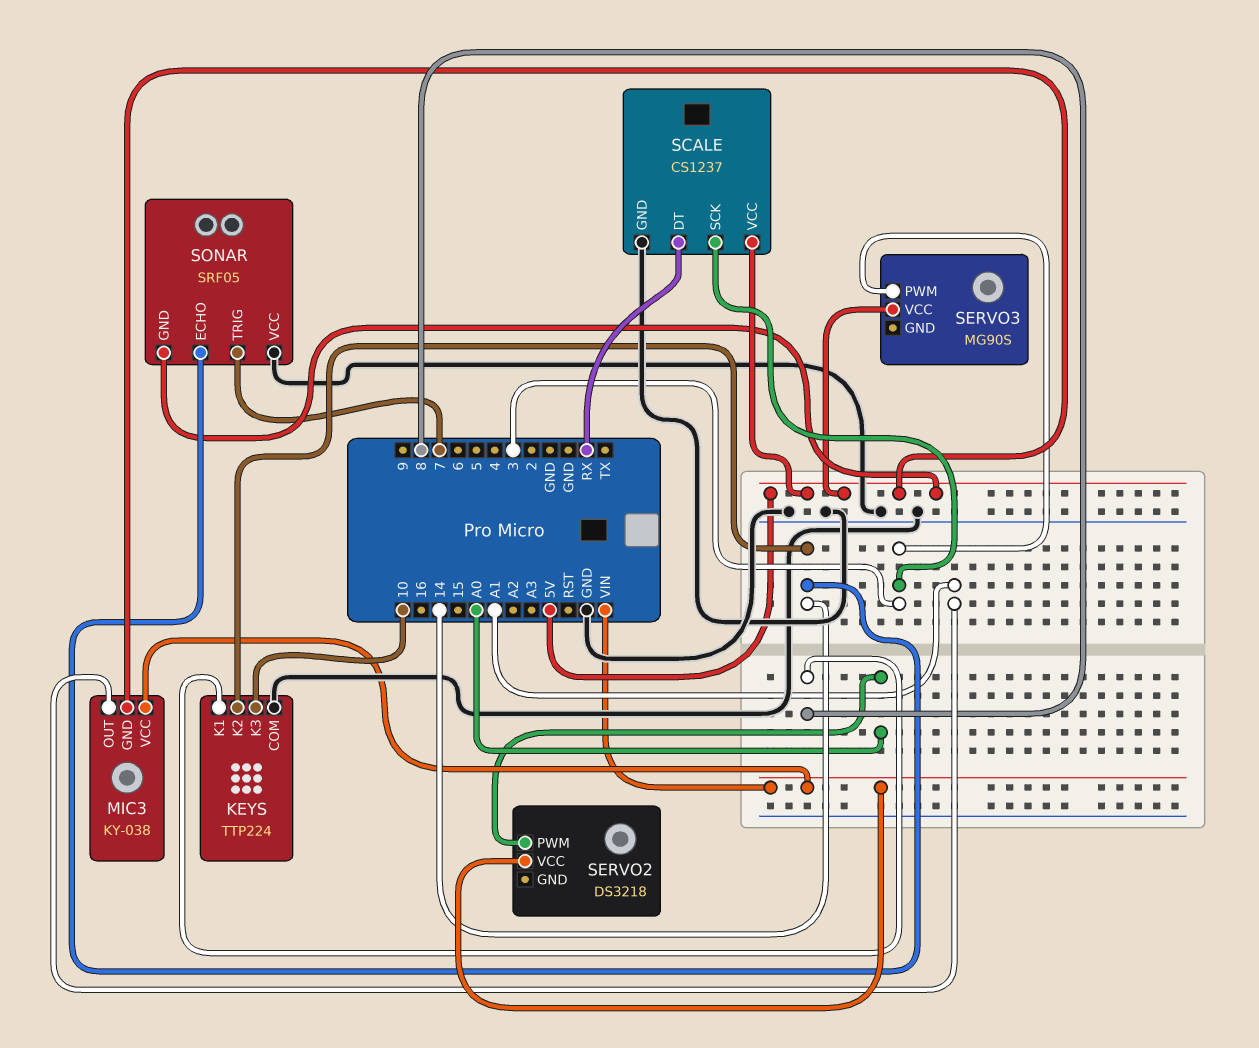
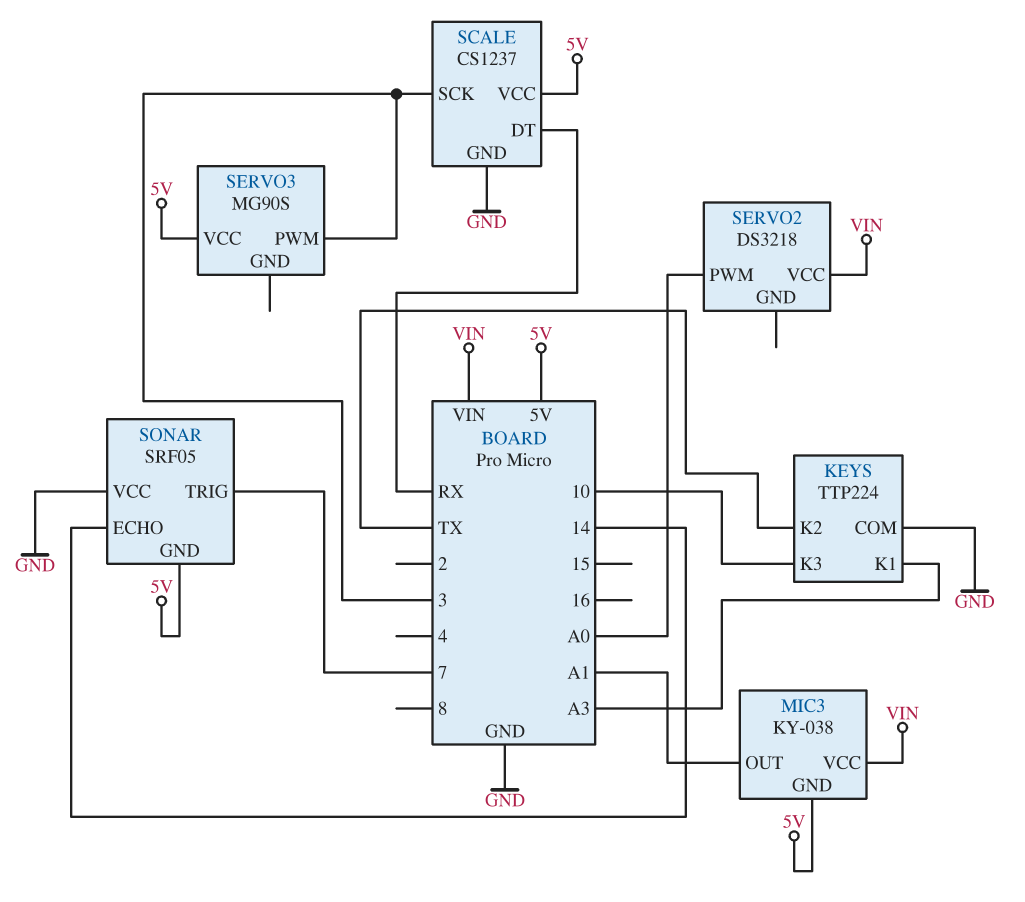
KEYS pin K1: 8 -> A3
KEYS pin K2: 14 -> TX

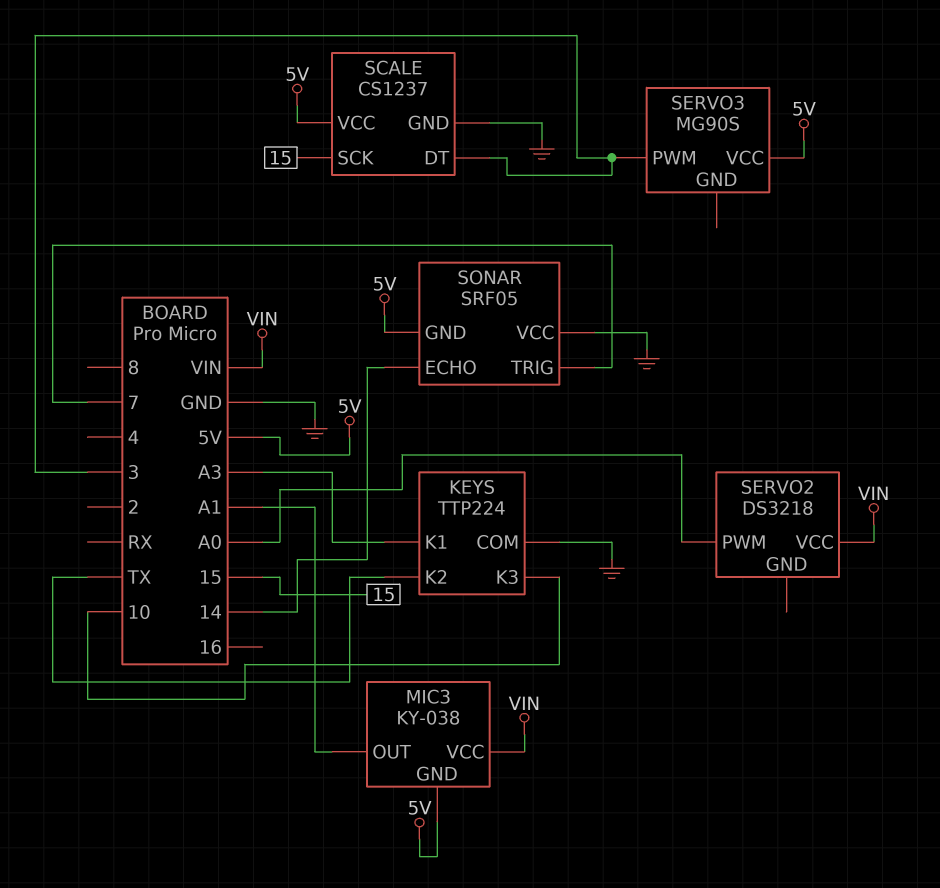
SCALE pin DT: RX -> 3
SCALE pin SCK: 3 -> 15

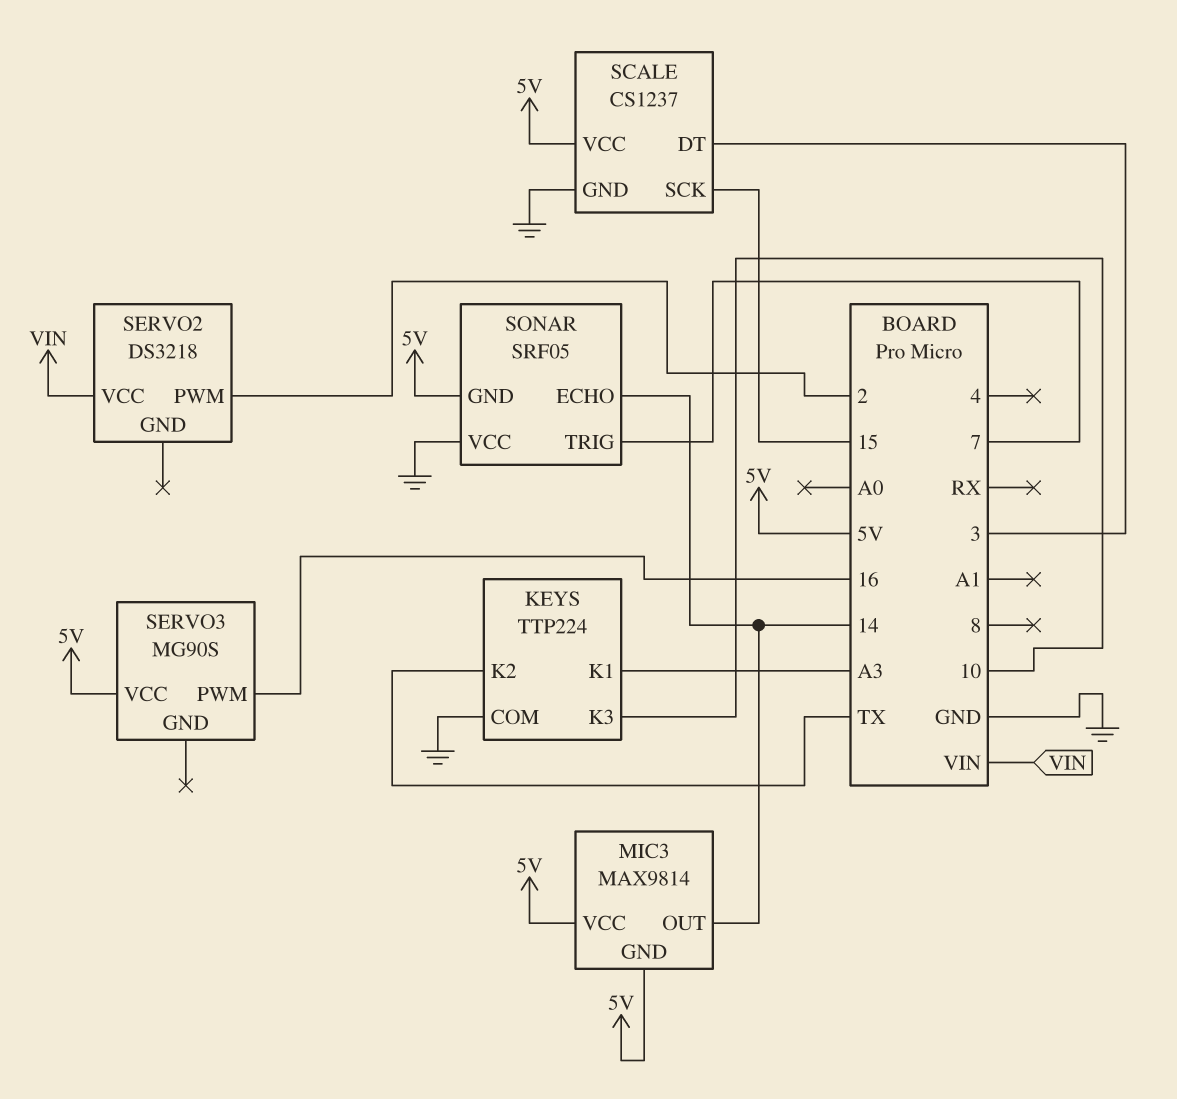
MIC3: KY-038 -> MAX9814
MIC3 pin OUT: A1 -> 14
MIC3 pin VCC: VIN -> 5V
SERVO2 pin PWM: A0 -> 2
SERVO3 pin PWM: 3 -> 16

